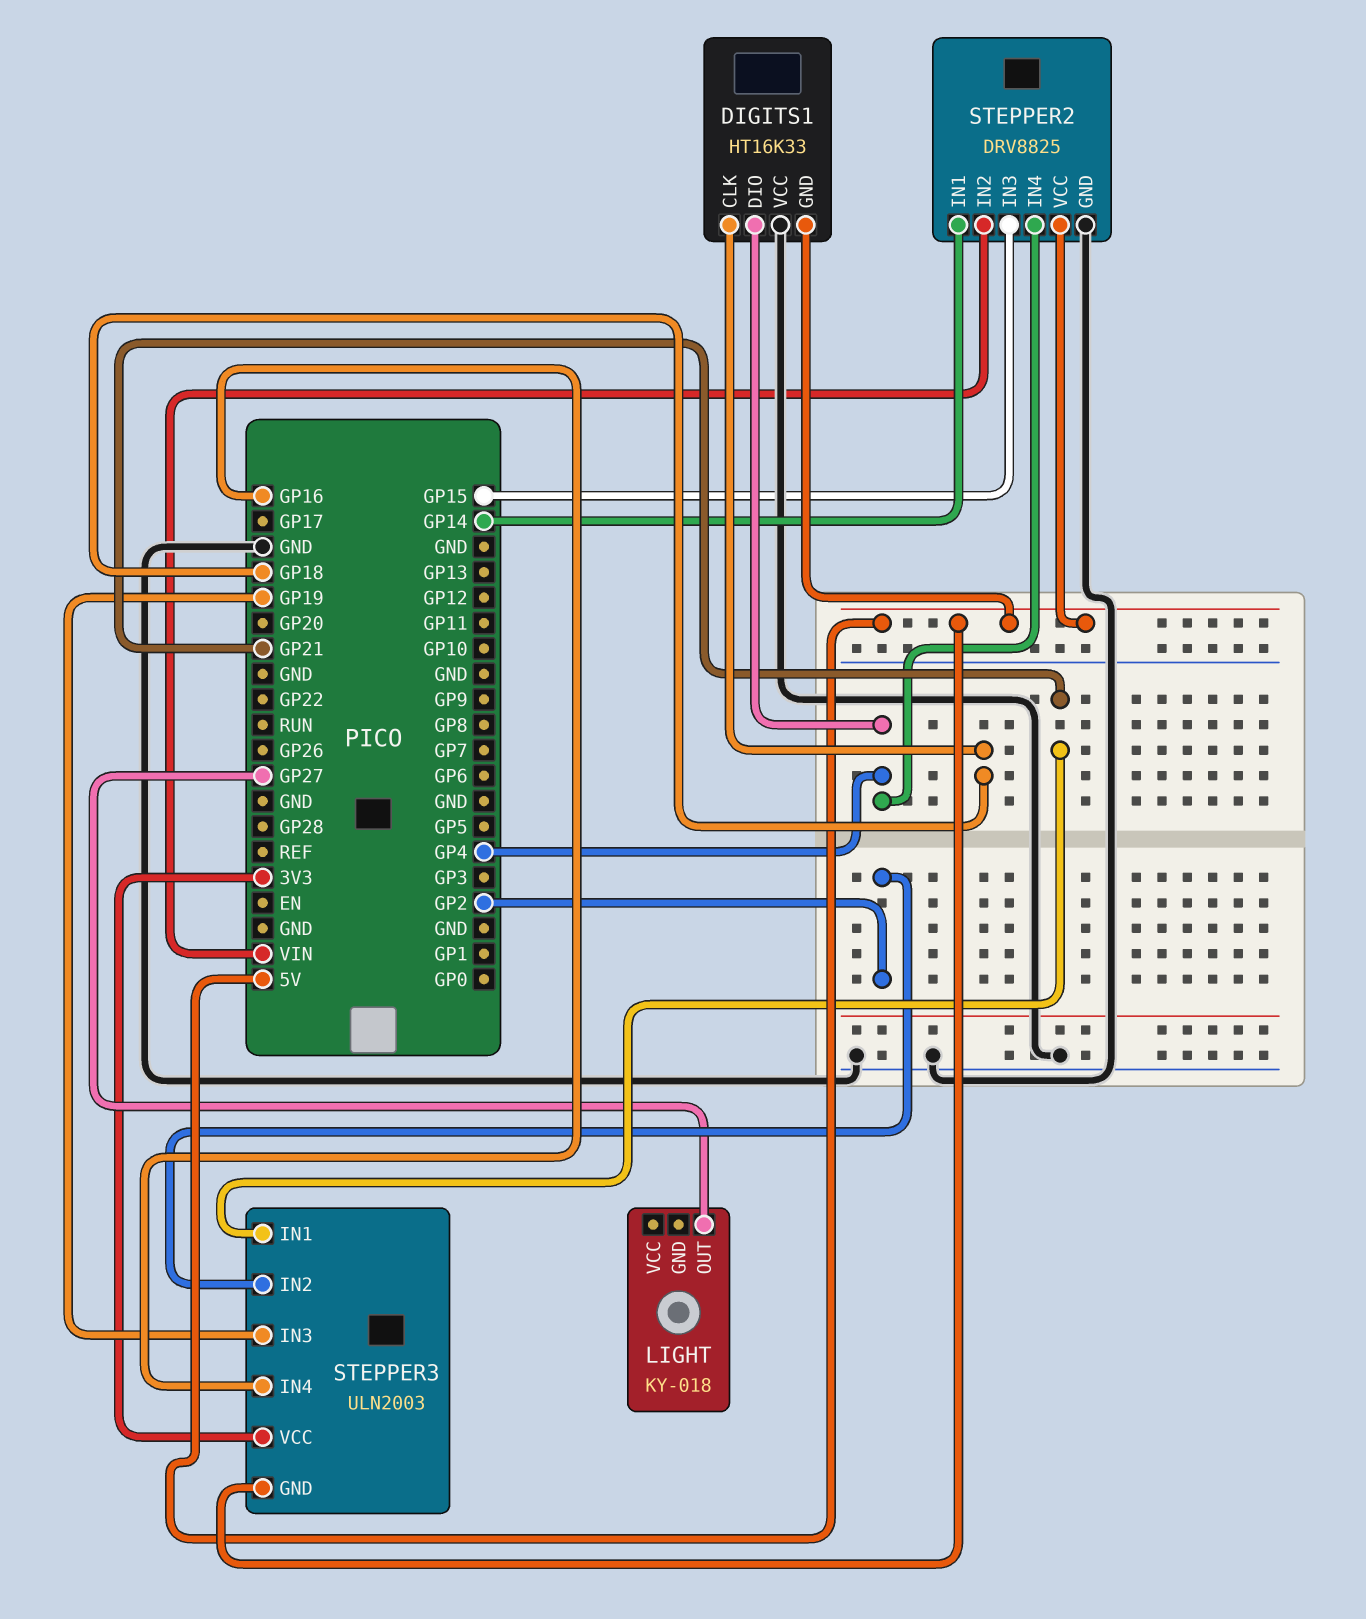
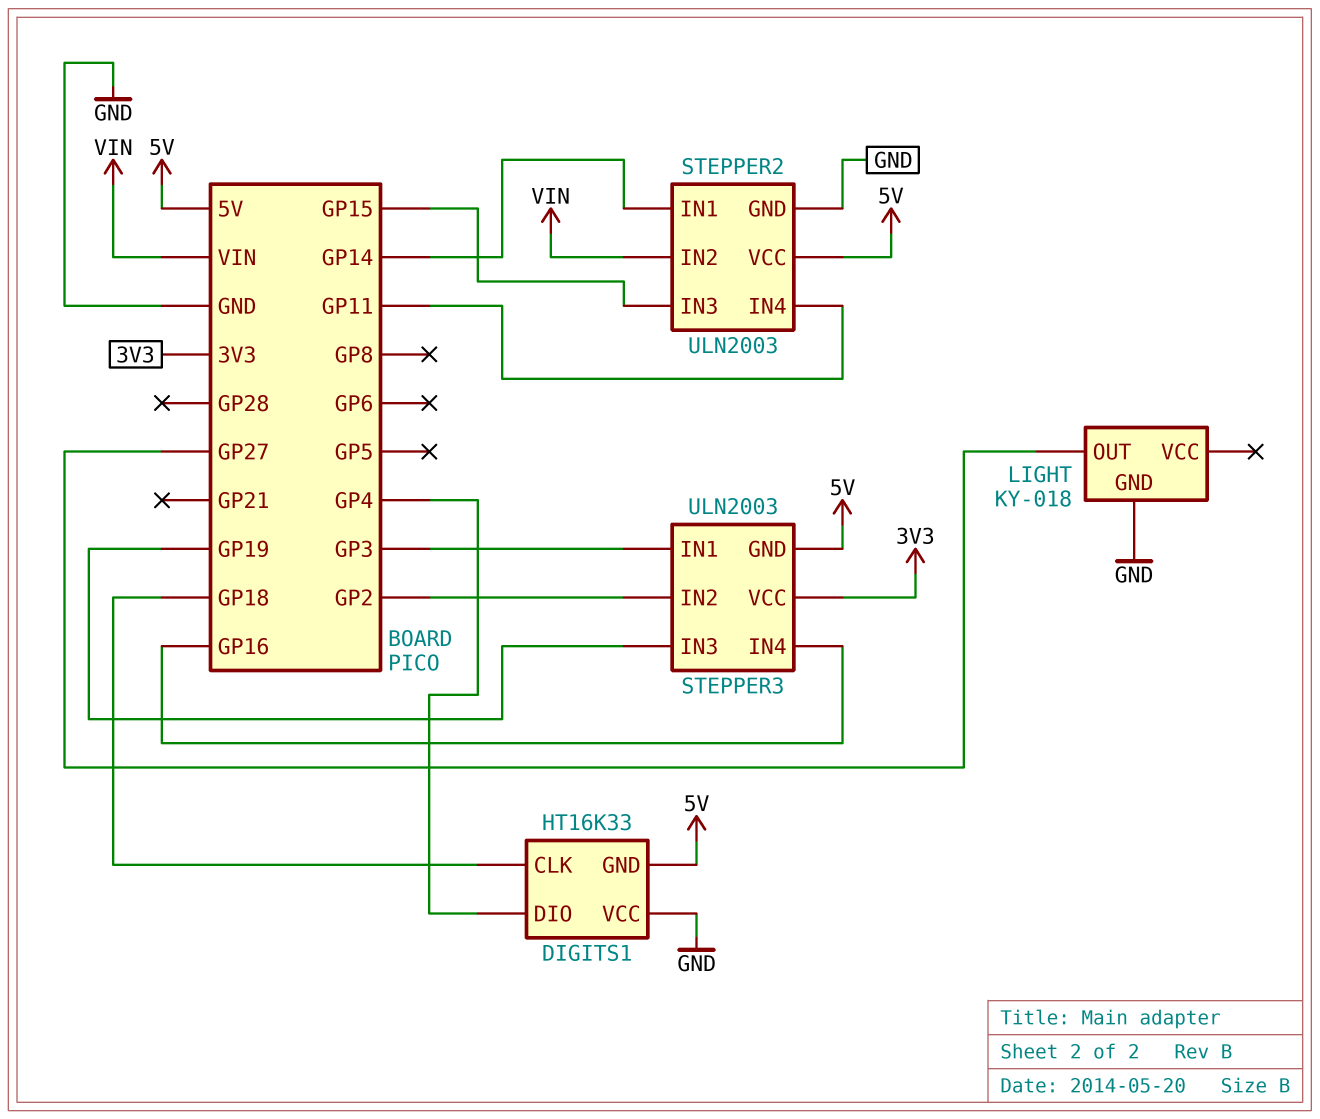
LIGHT pin GND: none -> GND
STEPPER2: DRV8825 -> ULN2003
STEPPER2 pin IN4: GP4 -> GP11
STEPPER3 pin IN1: GP21 -> GP3

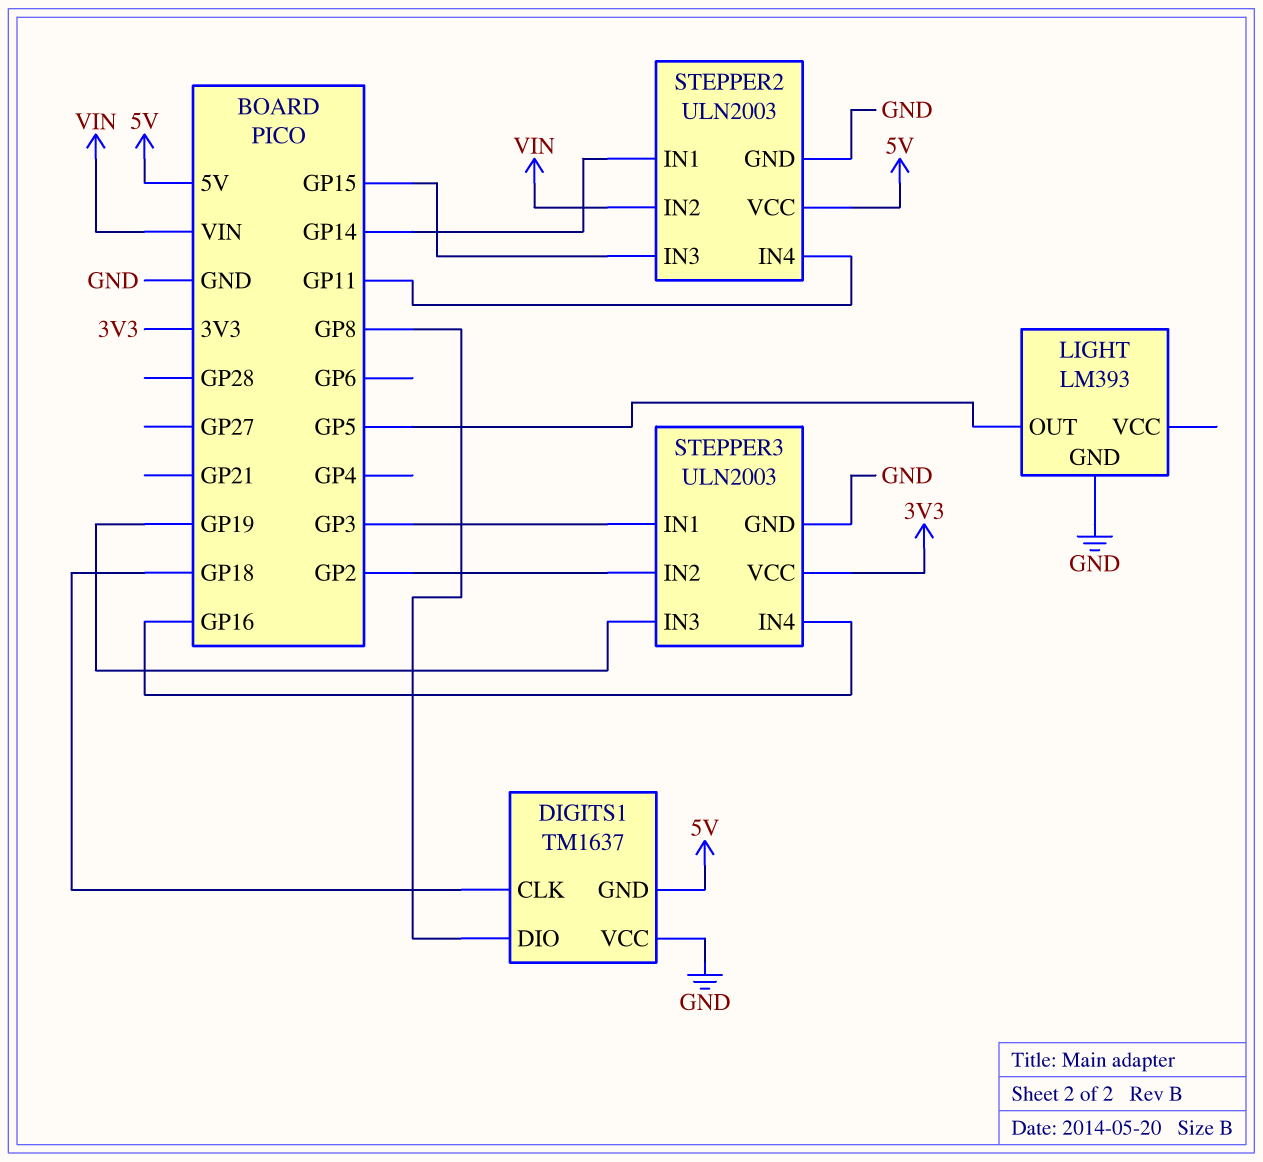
DIGITS1: HT16K33 -> TM1637
DIGITS1 pin DIO: GP4 -> GP8
LIGHT: KY-018 -> LM393
LIGHT pin OUT: GP27 -> GP5
STEPPER3 pin GND: 5V -> GND

